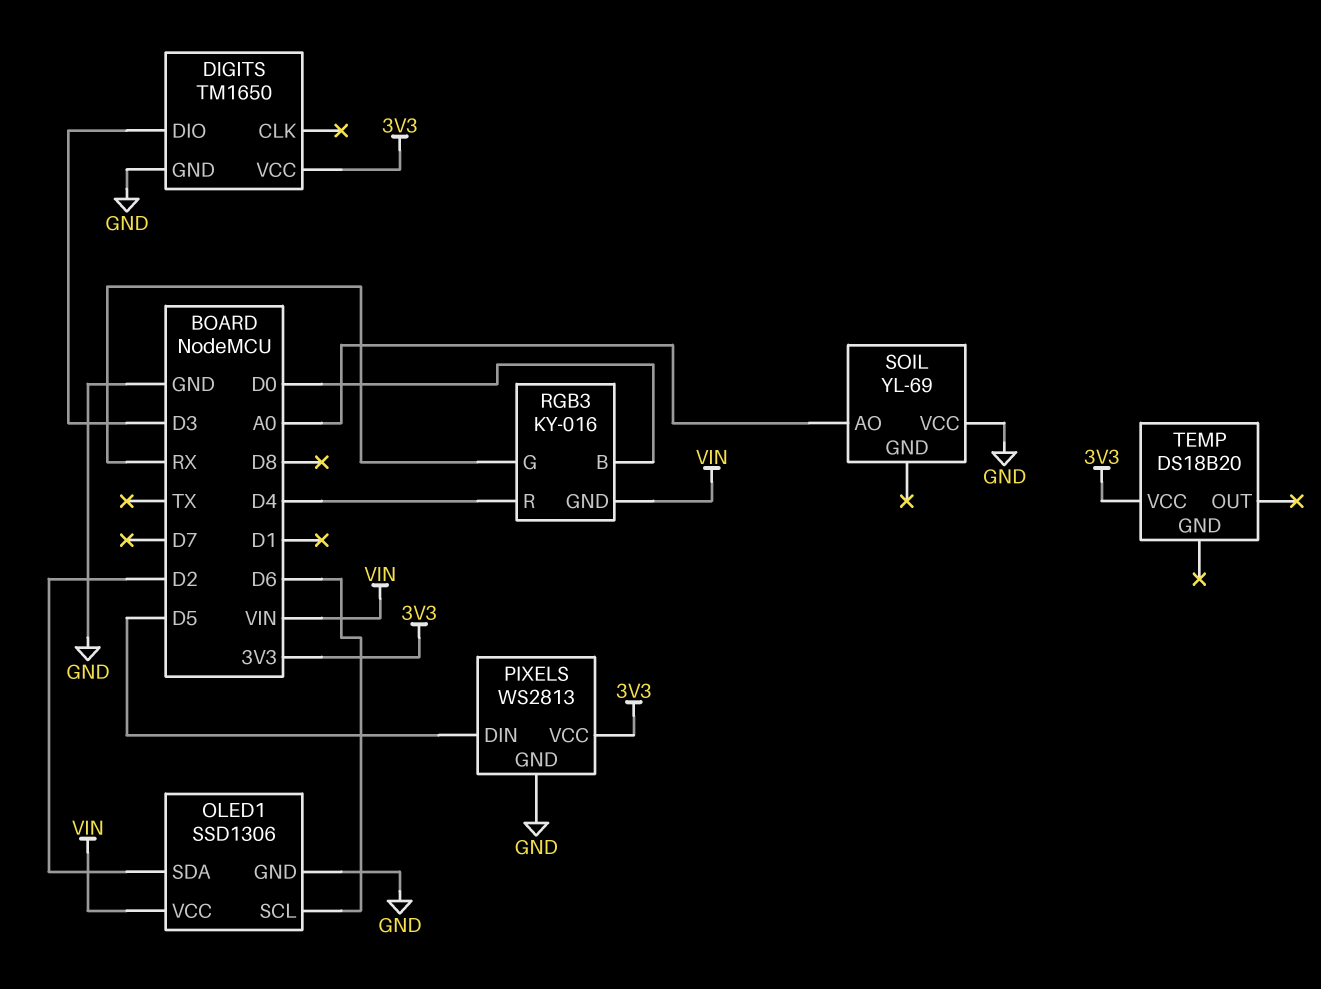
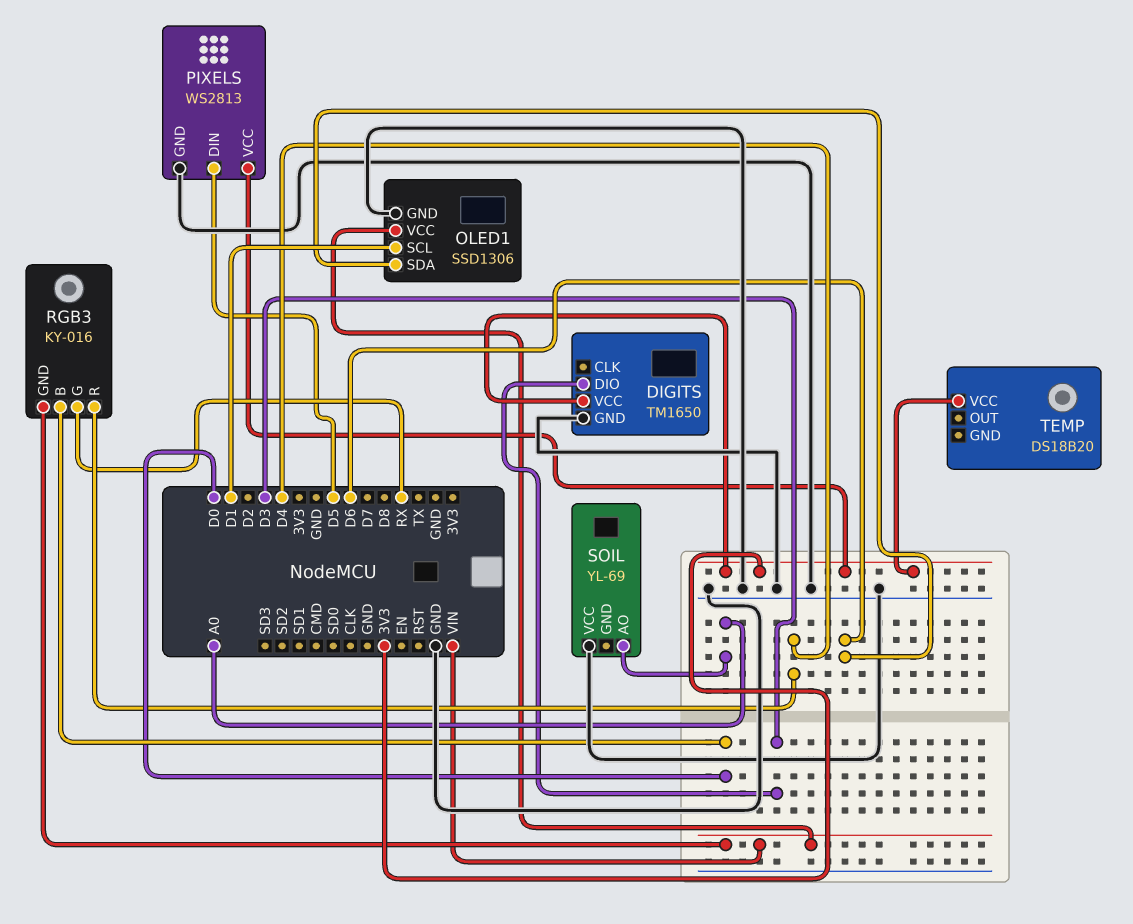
OLED1 pin SCL: D6 -> D1
OLED1 pin SDA: D2 -> D6

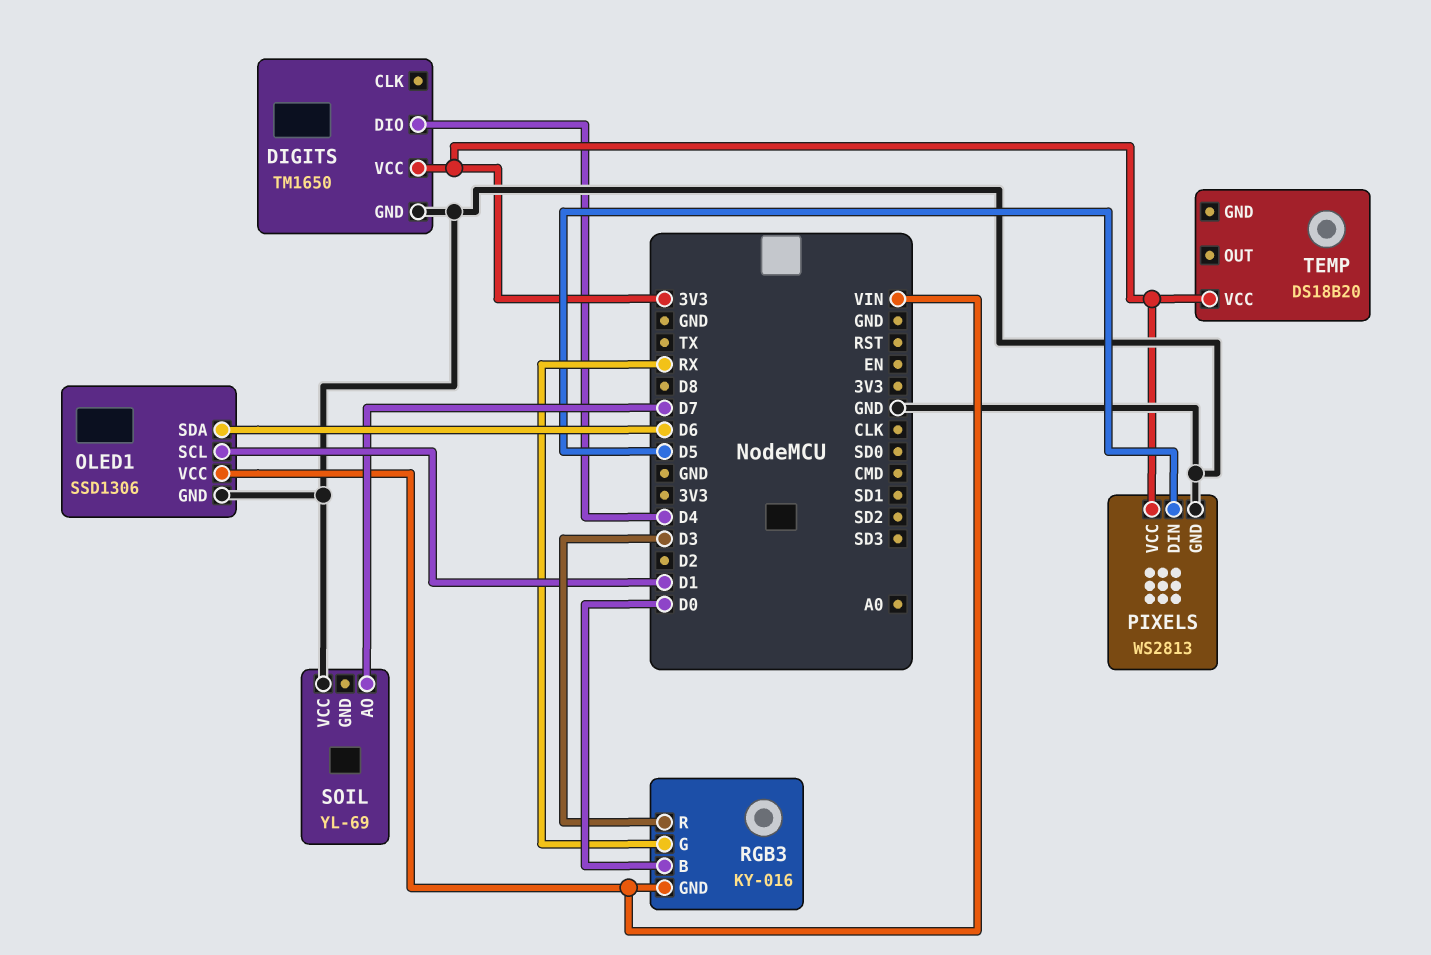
DIGITS pin DIO: D3 -> D4
RGB3 pin R: D4 -> D3
SOIL pin AO: A0 -> D7

